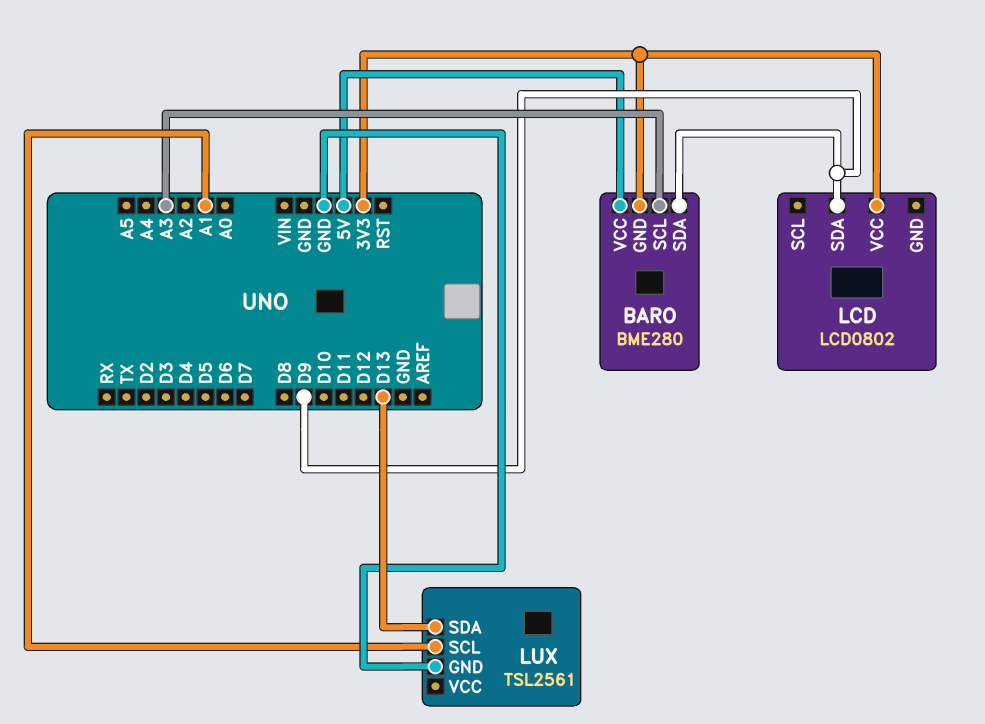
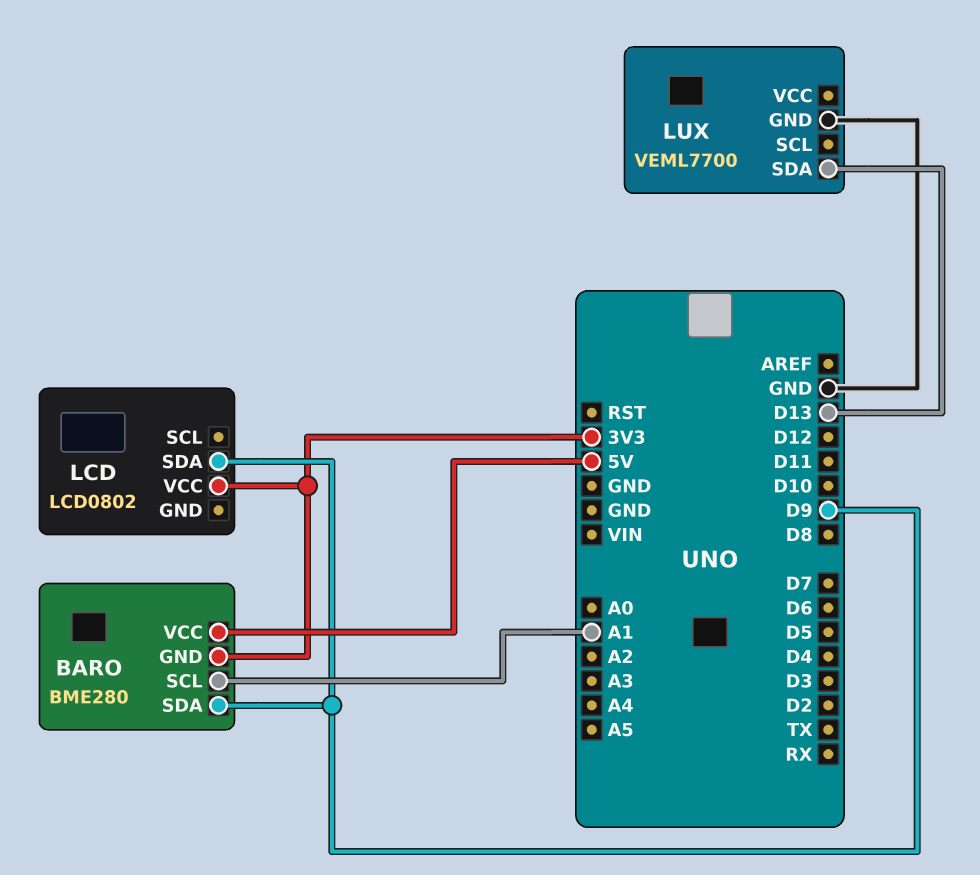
BARO pin SCL: A3 -> A1
LUX: TSL2561 -> VEML7700
LUX pin SCL: A1 -> none

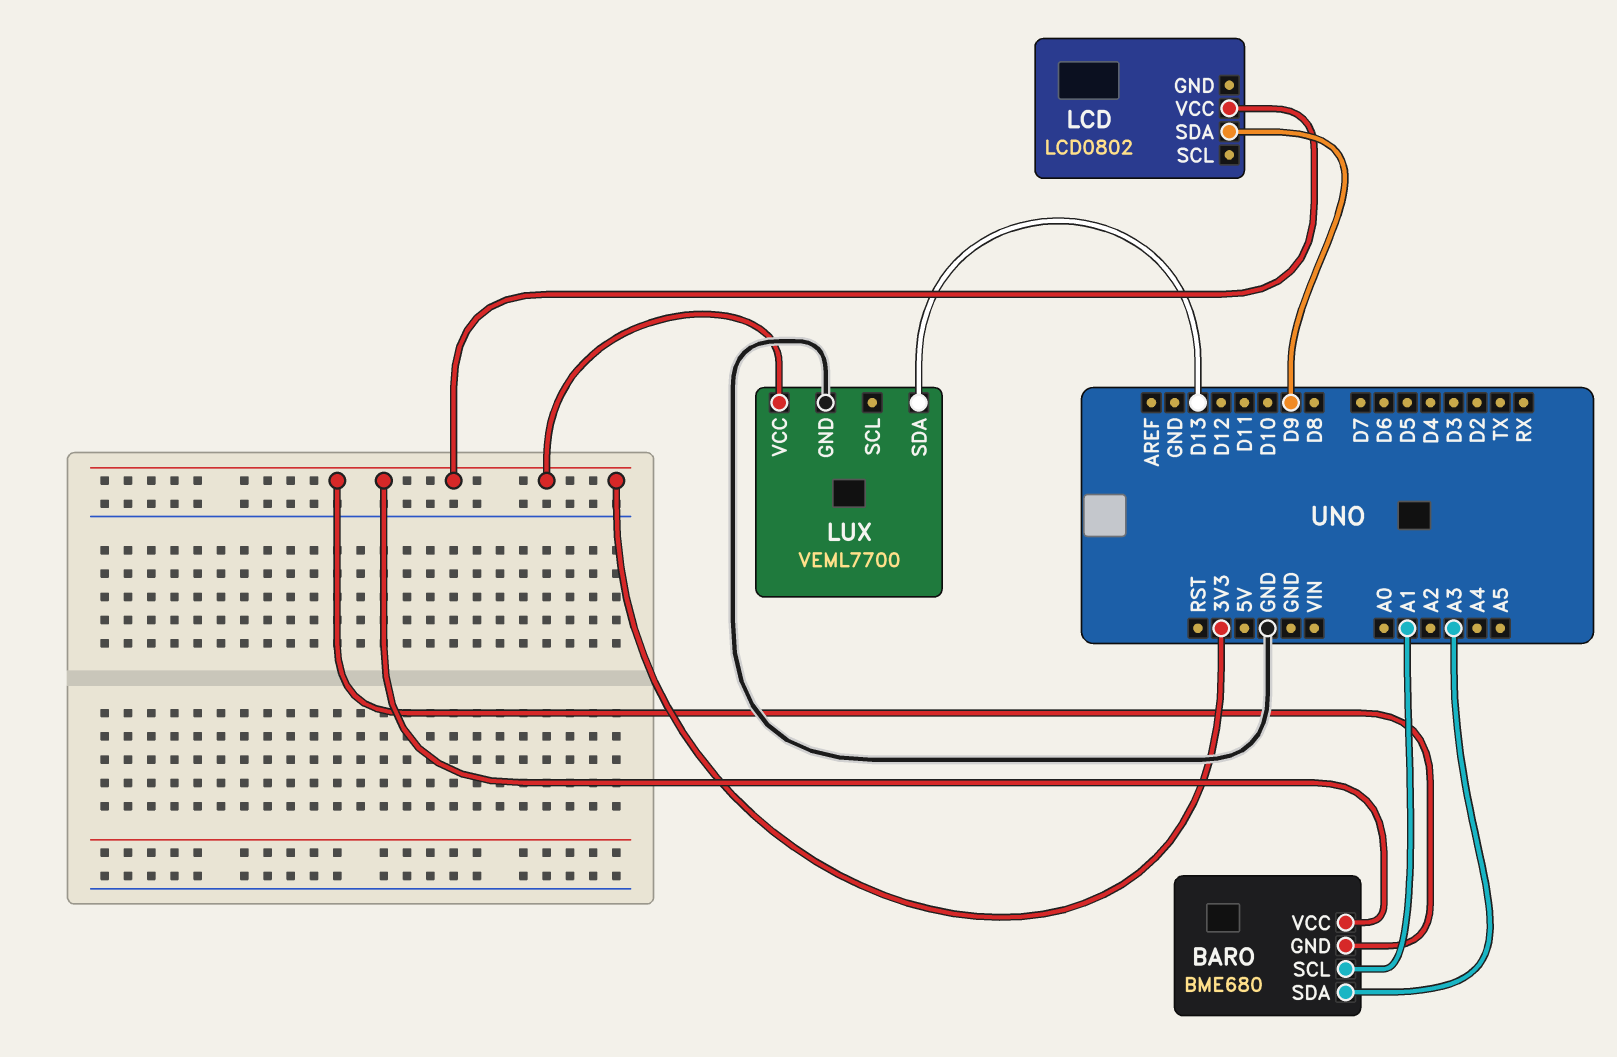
BARO: BME280 -> BME680
BARO pin SDA: D9 -> A3
BARO pin VCC: 5V -> 3V3
LUX pin VCC: none -> 3V3

